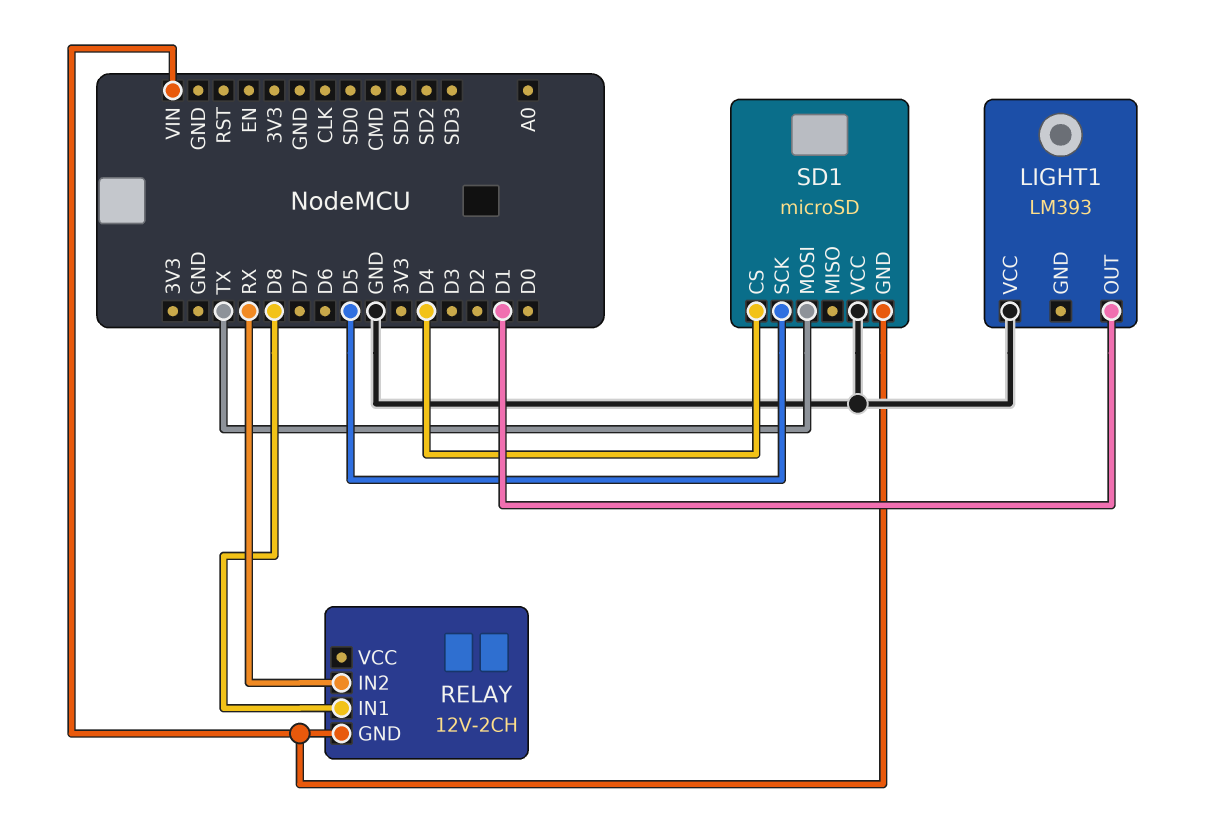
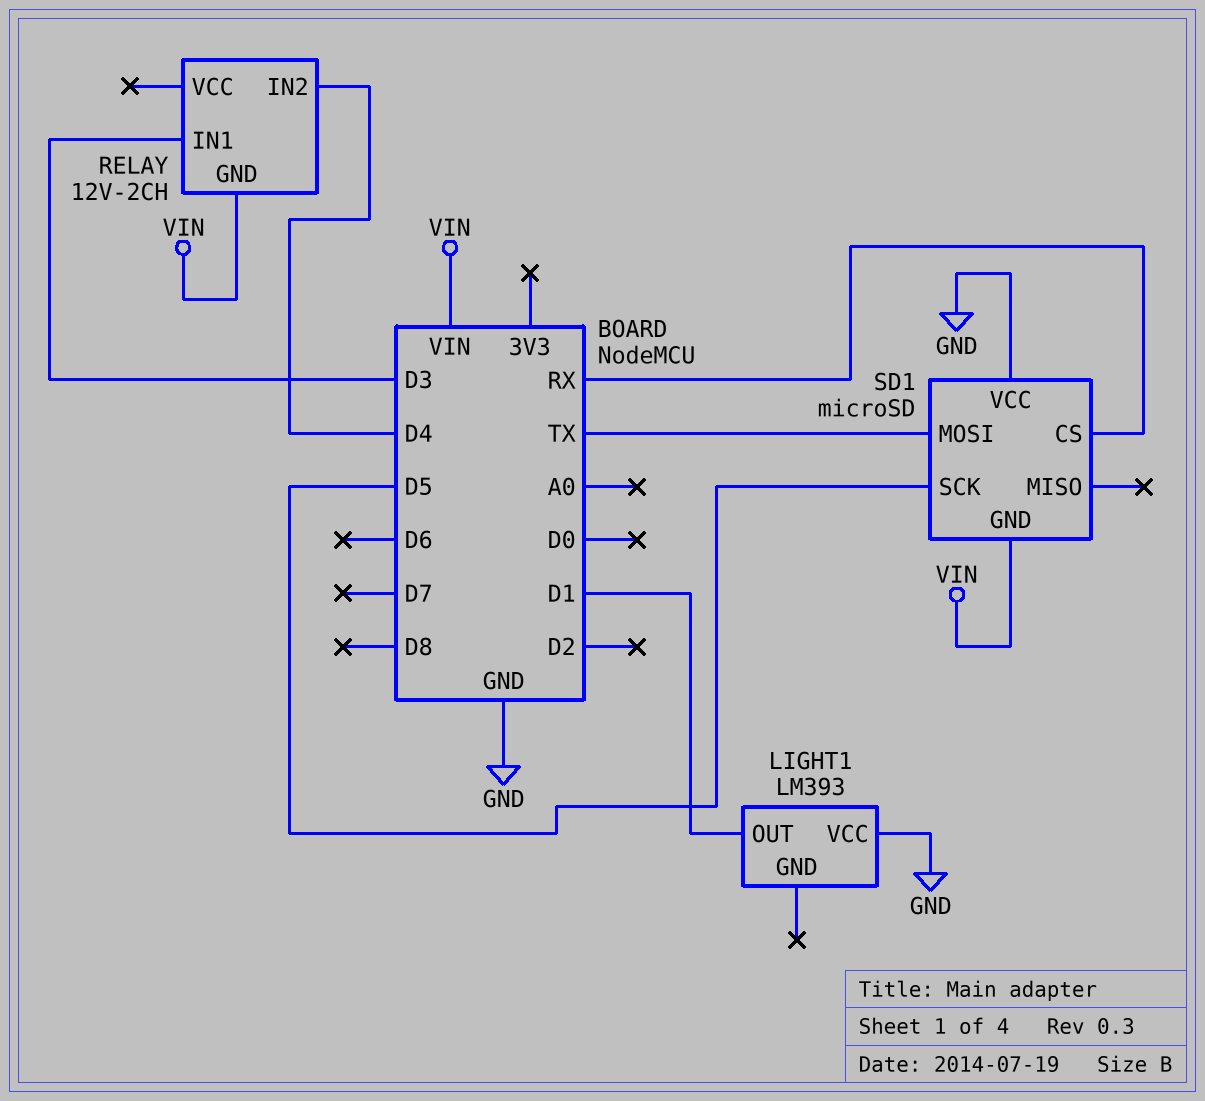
RELAY pin IN1: D8 -> D3
RELAY pin IN2: RX -> D4
SD1 pin CS: D4 -> RX

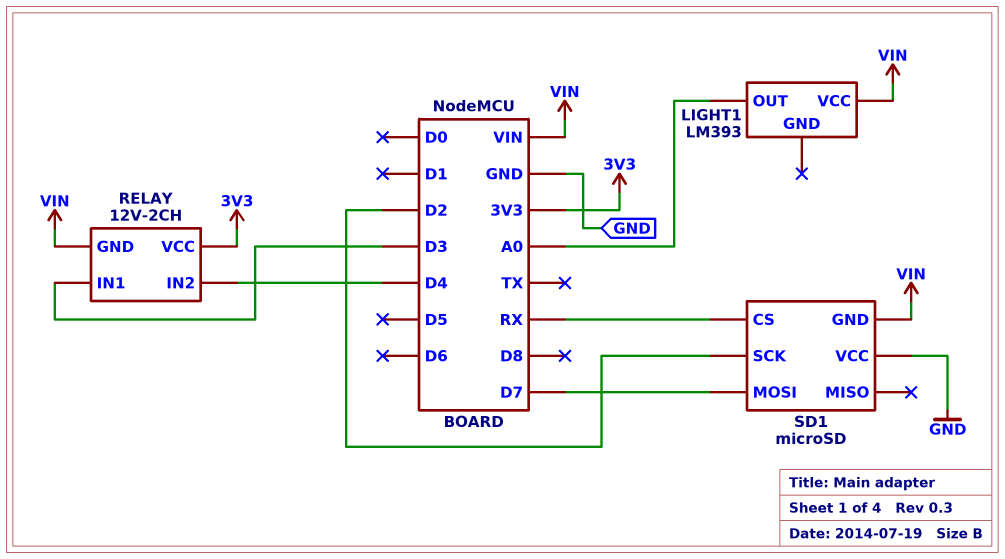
LIGHT1 pin OUT: D1 -> A0
LIGHT1 pin VCC: GND -> VIN
RELAY pin VCC: none -> 3V3
SD1 pin MOSI: TX -> D7
SD1 pin SCK: D5 -> D2

